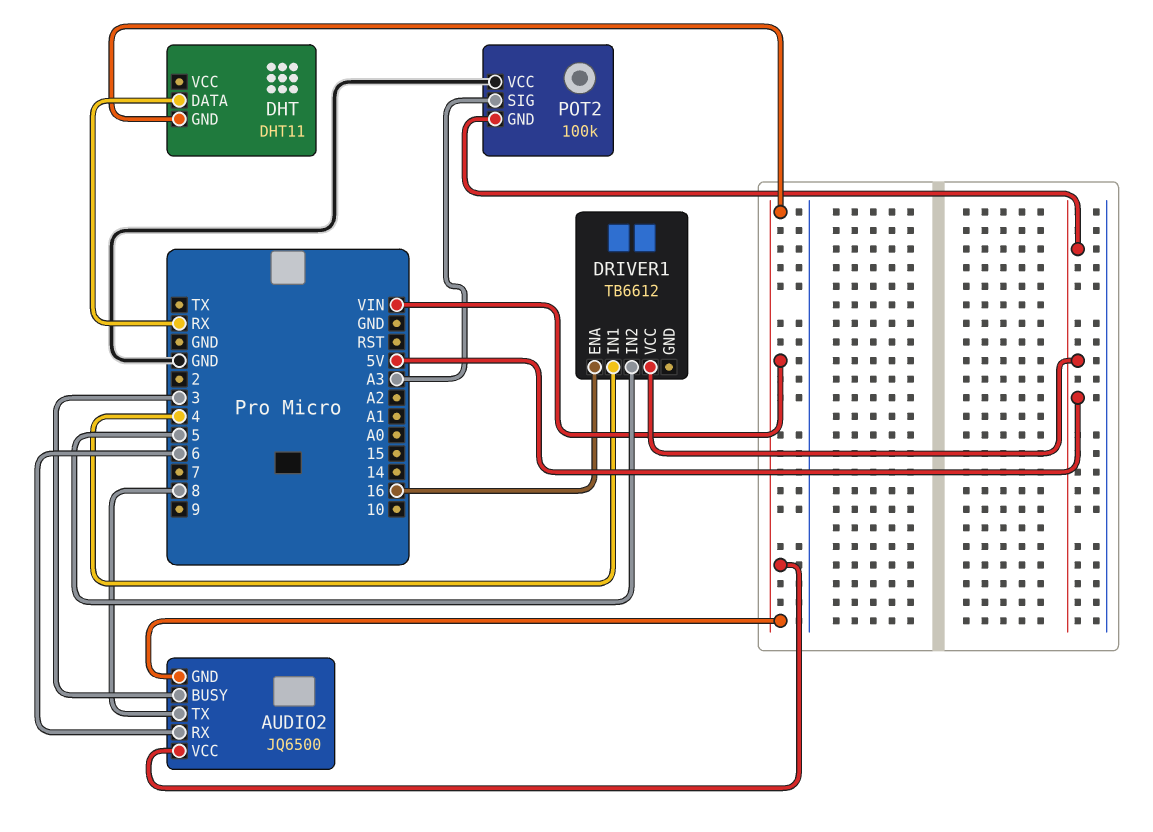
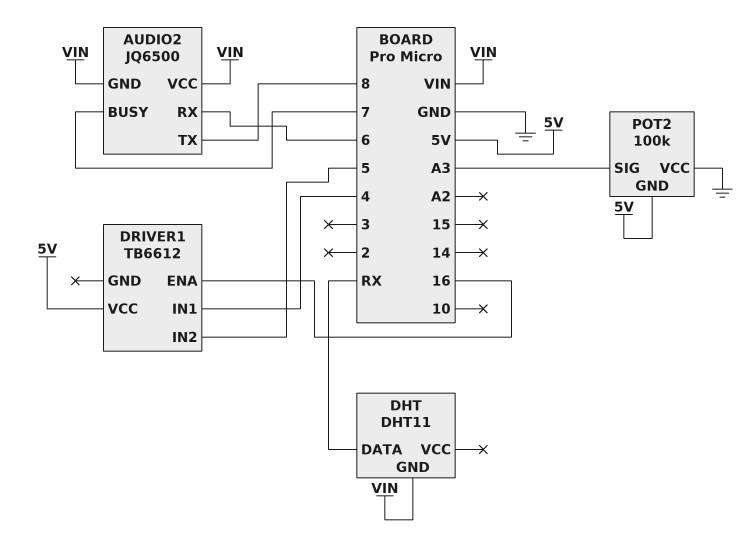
AUDIO2 pin BUSY: 3 -> 7

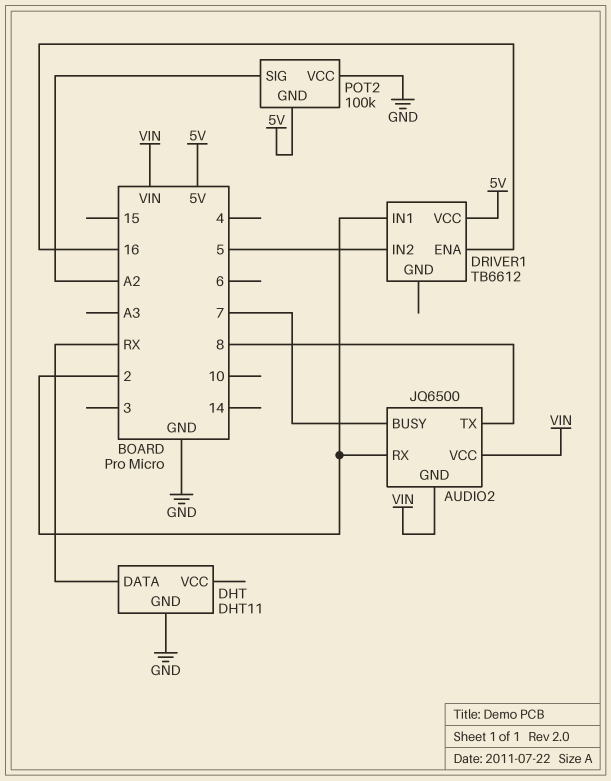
AUDIO2 pin RX: 6 -> 2
DHT pin GND: VIN -> GND
DRIVER1 pin IN1: 4 -> 2
POT2 pin SIG: A3 -> A2

